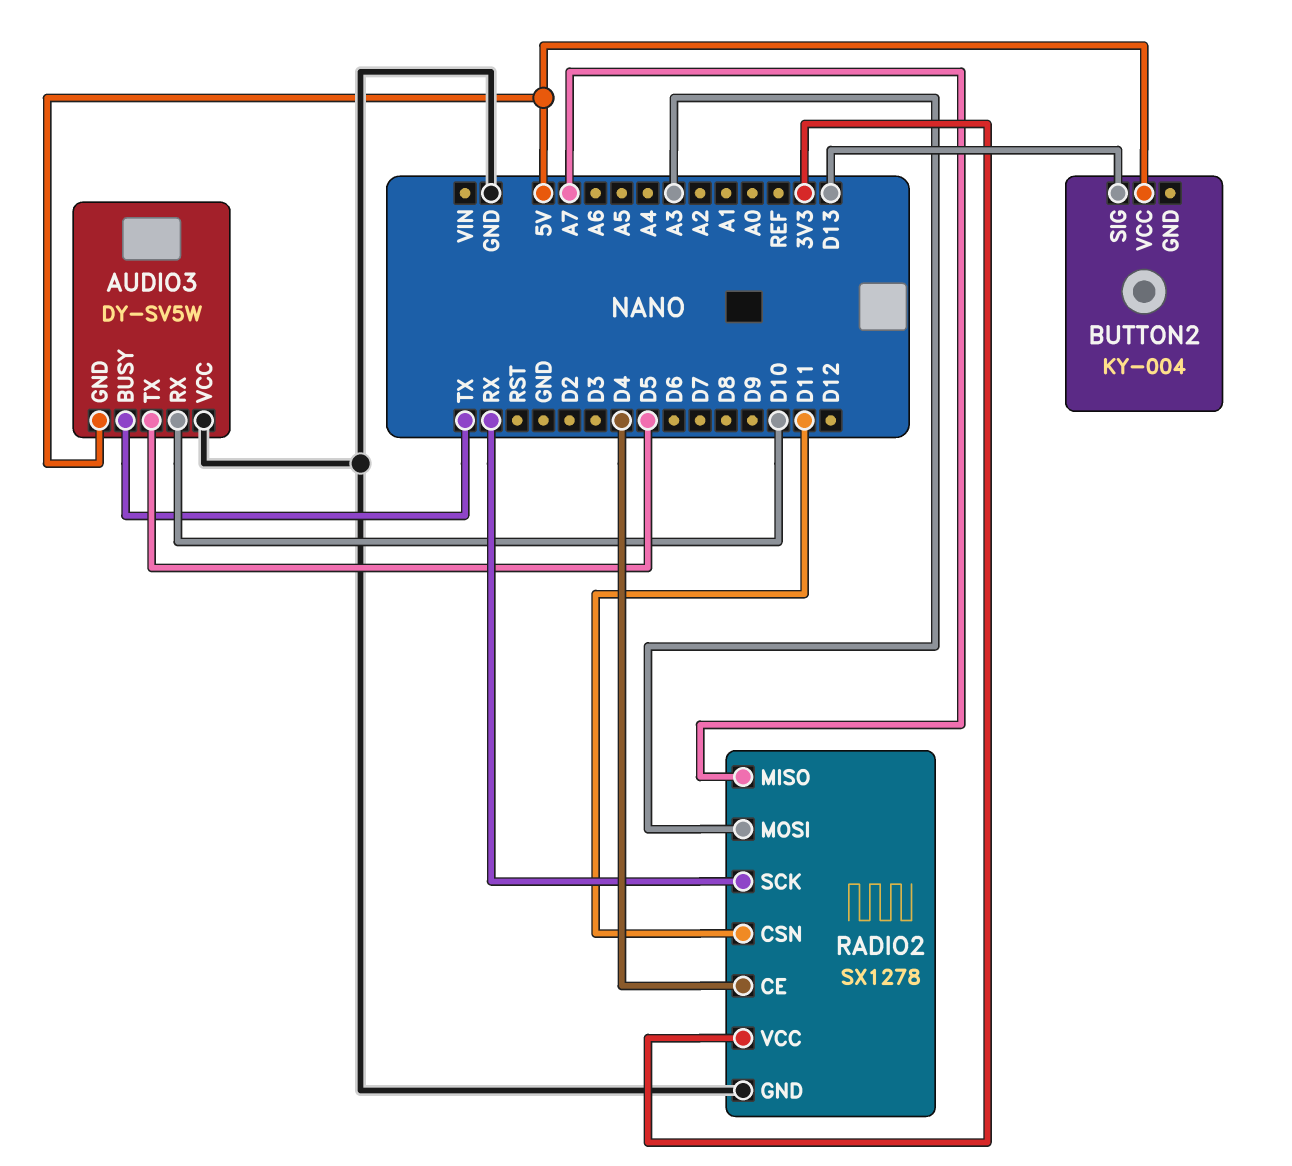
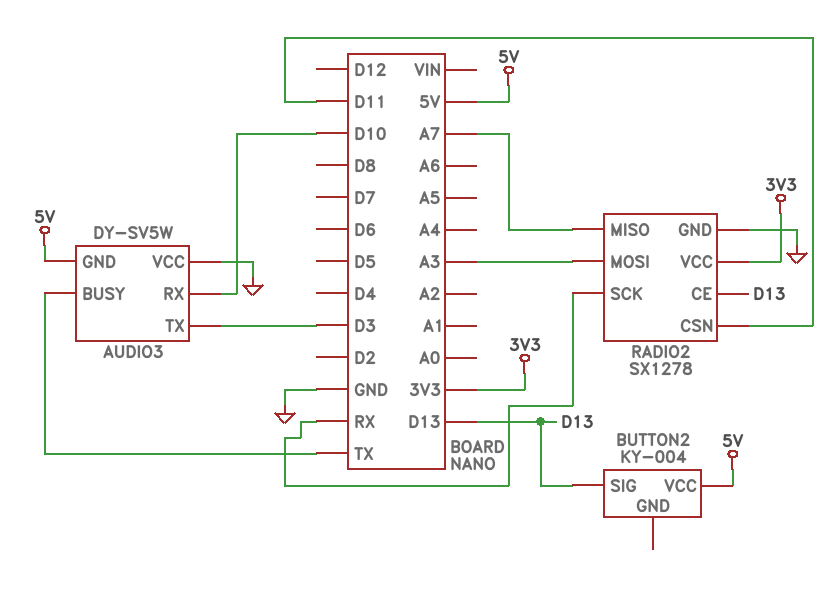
AUDIO3 pin TX: D5 -> D3
RADIO2 pin CE: D4 -> D13

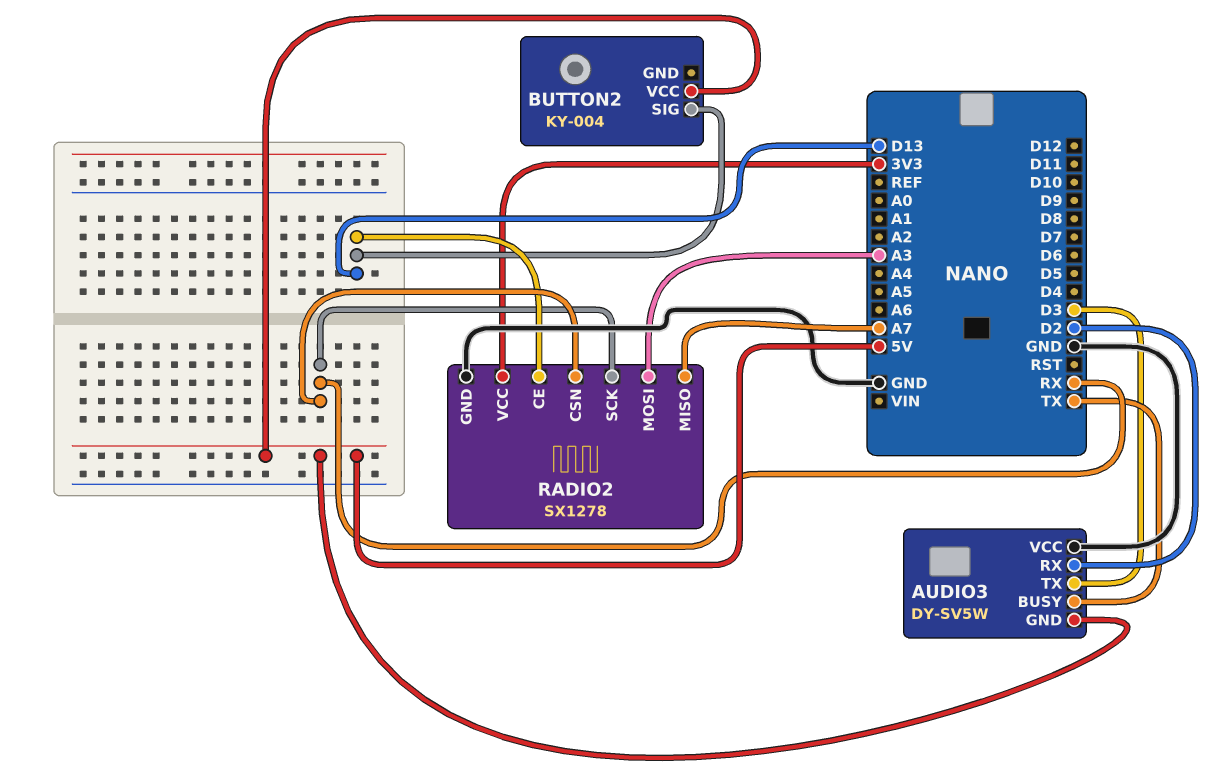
AUDIO3 pin RX: D10 -> D2
RADIO2 pin CSN: D11 -> RX

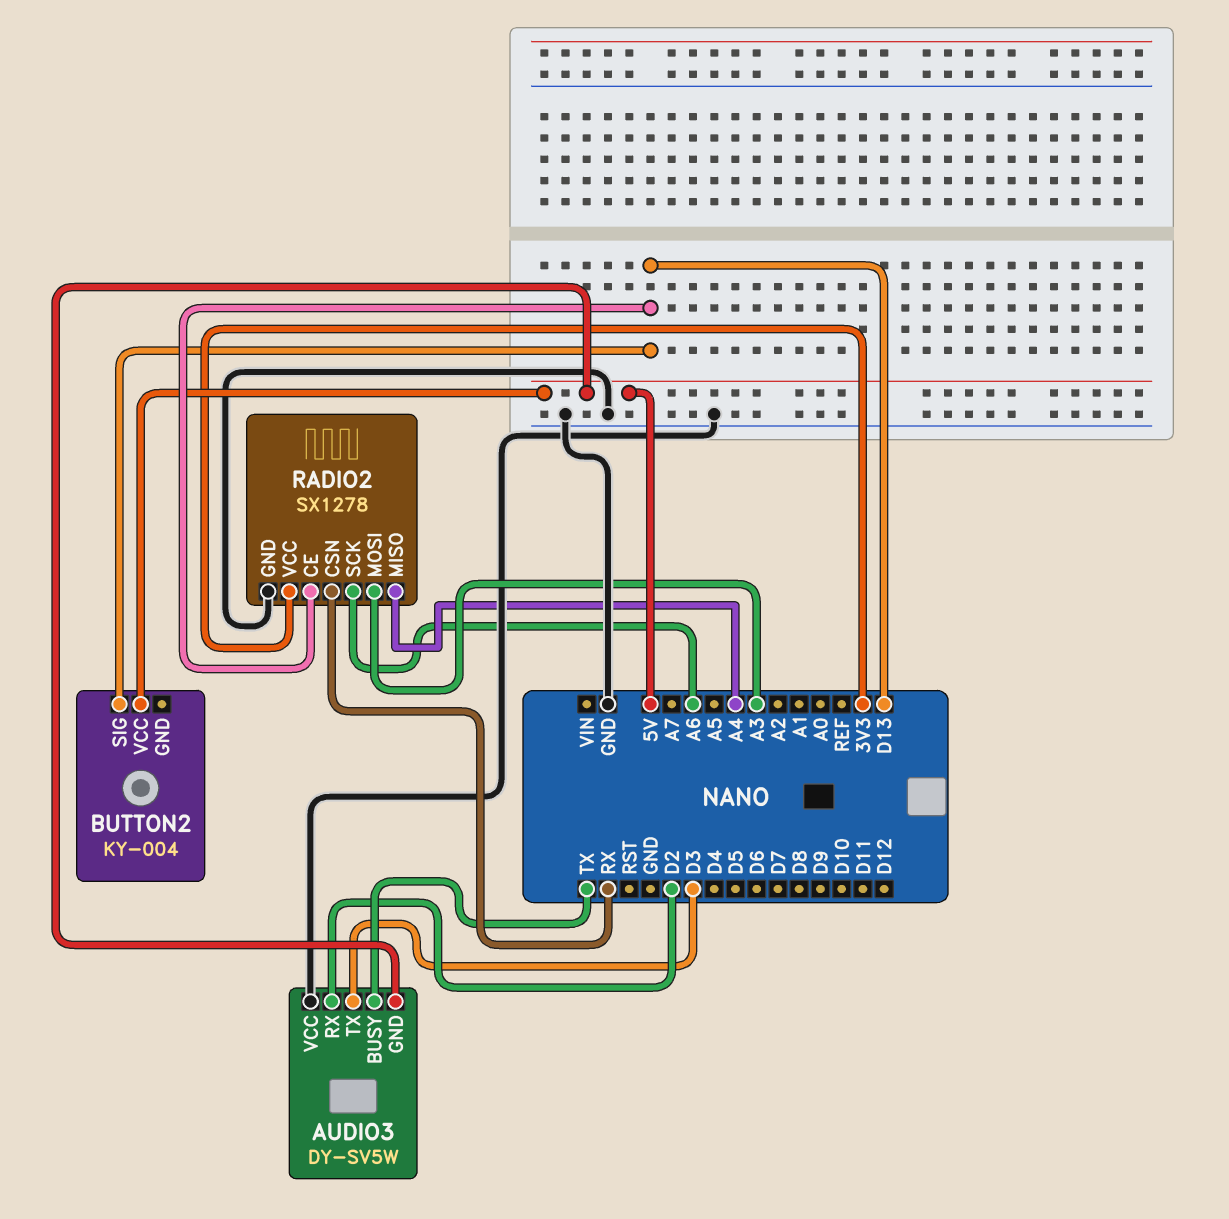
RADIO2 pin MISO: A7 -> A4
RADIO2 pin SCK: RX -> A6

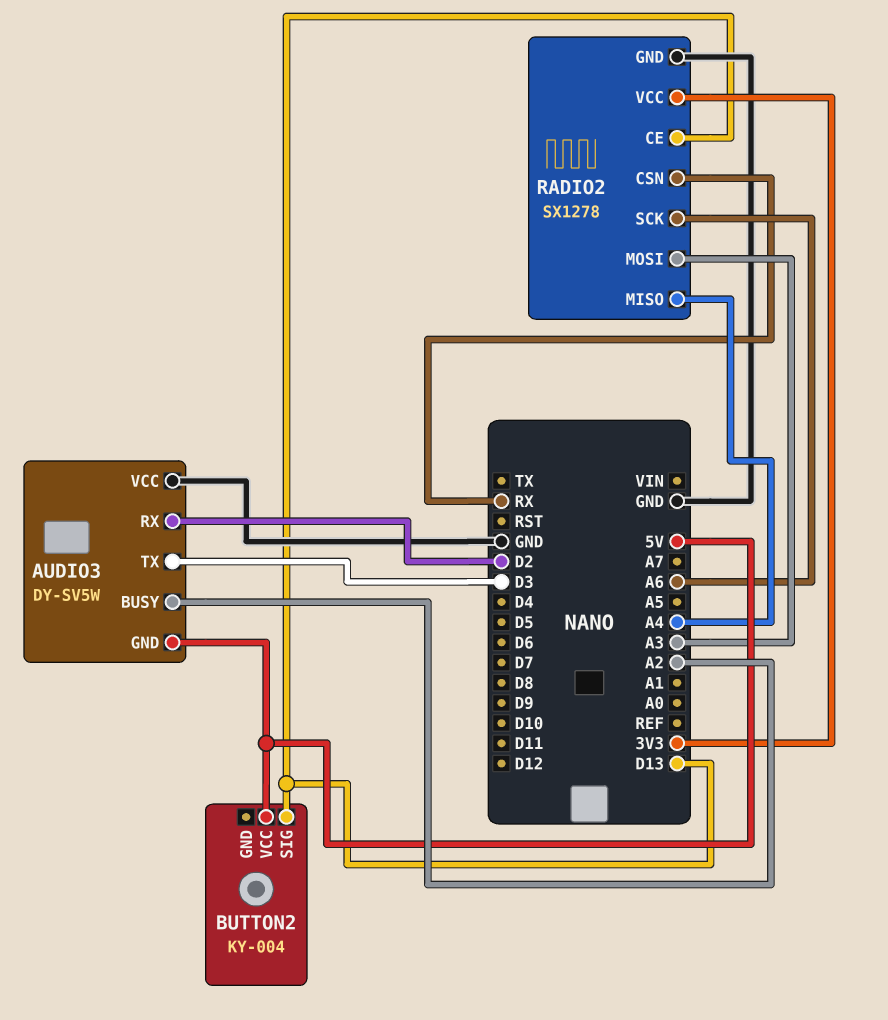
AUDIO3 pin BUSY: TX -> A2

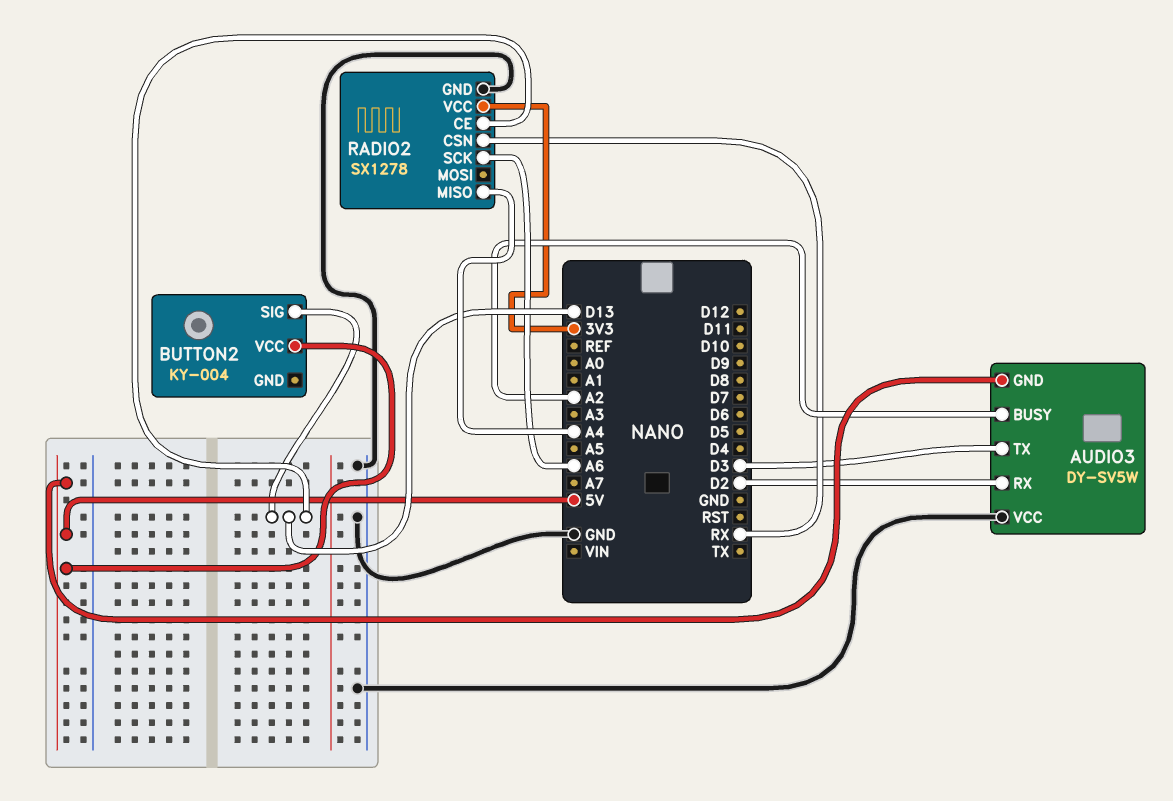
RADIO2 pin MOSI: A3 -> none

